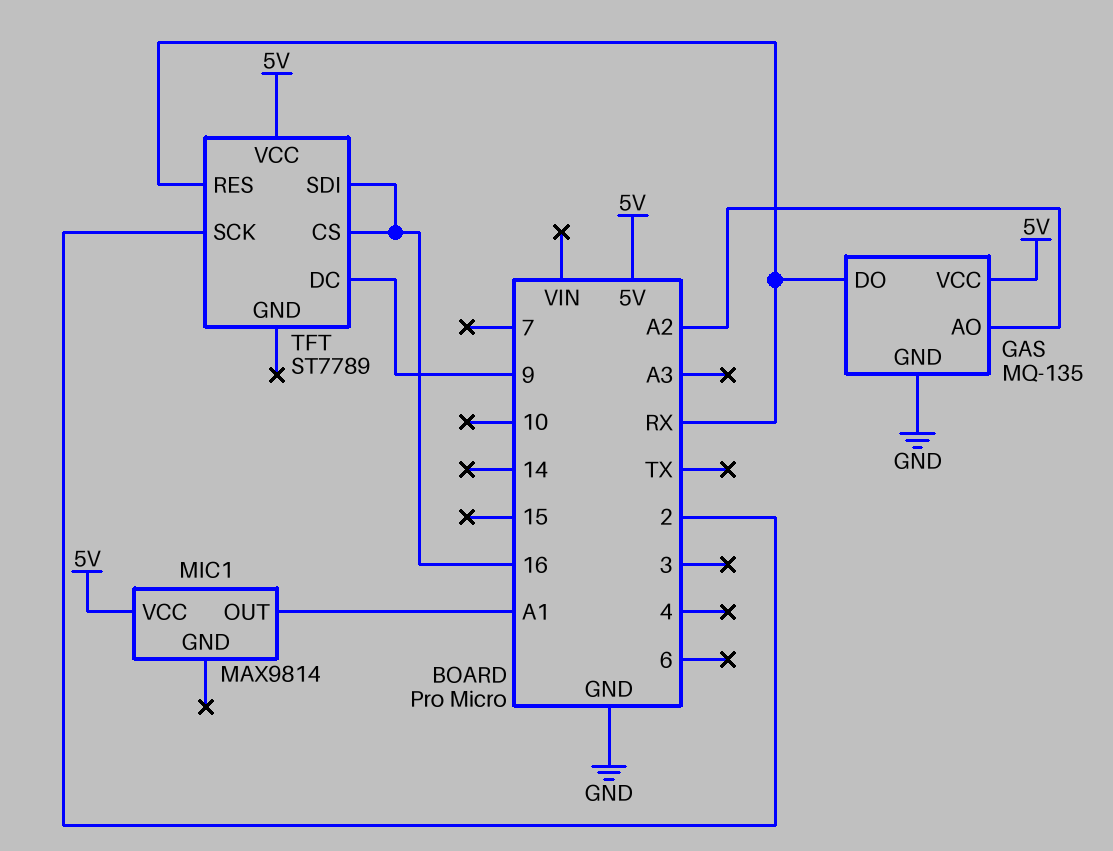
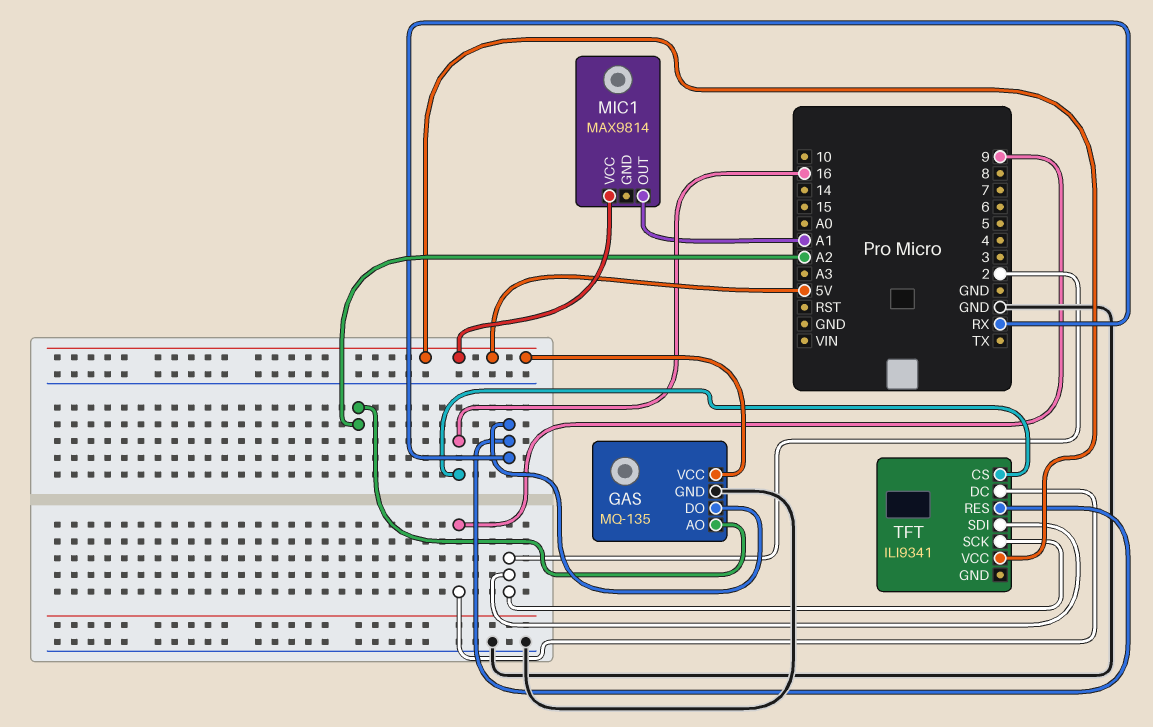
TFT: ST7789 -> ILI9341
TFT pin SDI: 16 -> 2

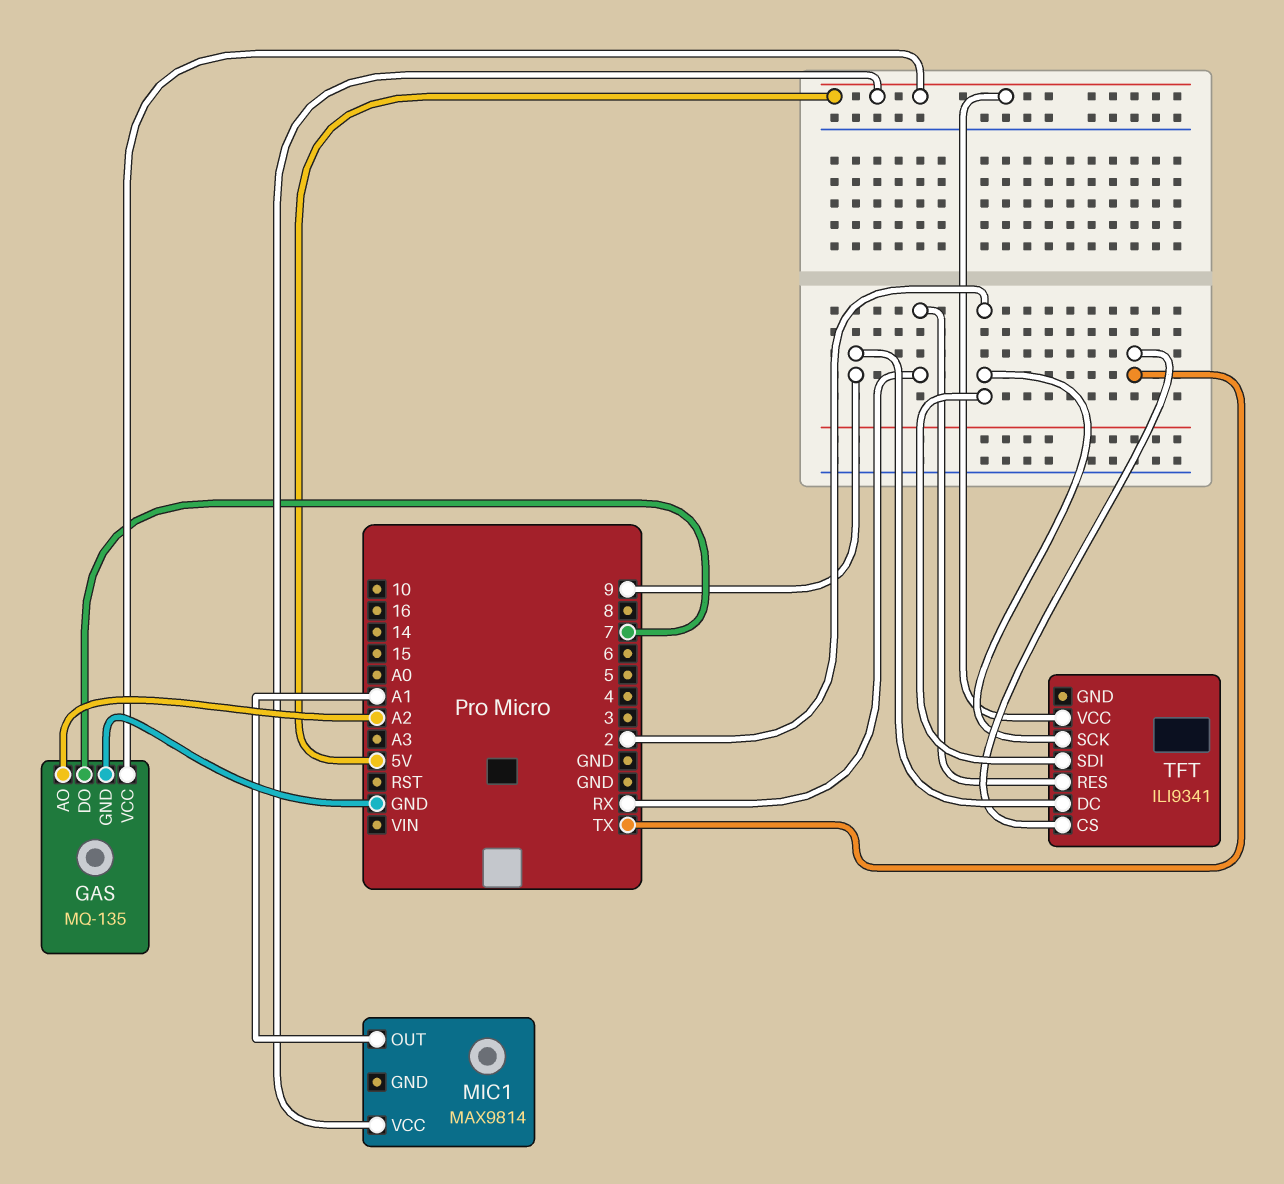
GAS pin DO: RX -> 7
TFT pin CS: 16 -> TX

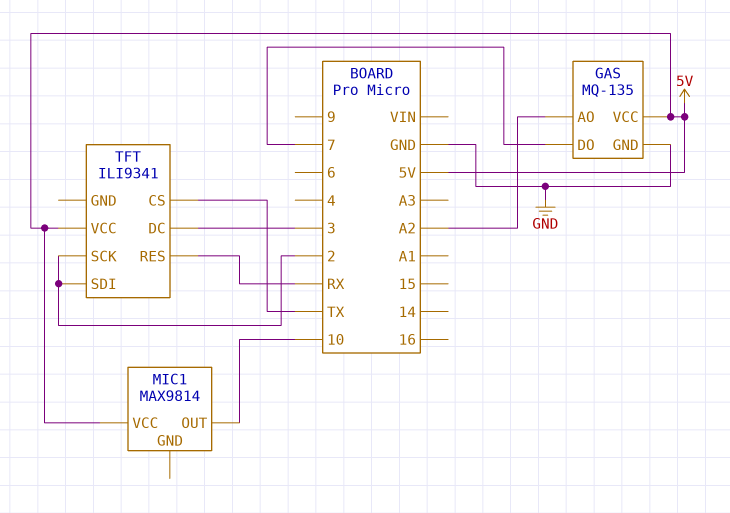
MIC1 pin OUT: A1 -> 10
TFT pin DC: 9 -> 3

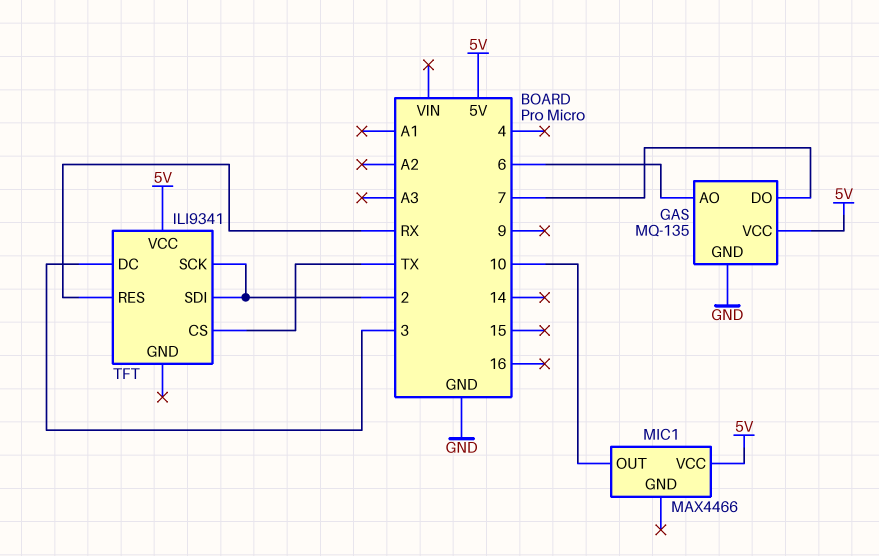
GAS pin AO: A2 -> 6
MIC1: MAX9814 -> MAX4466

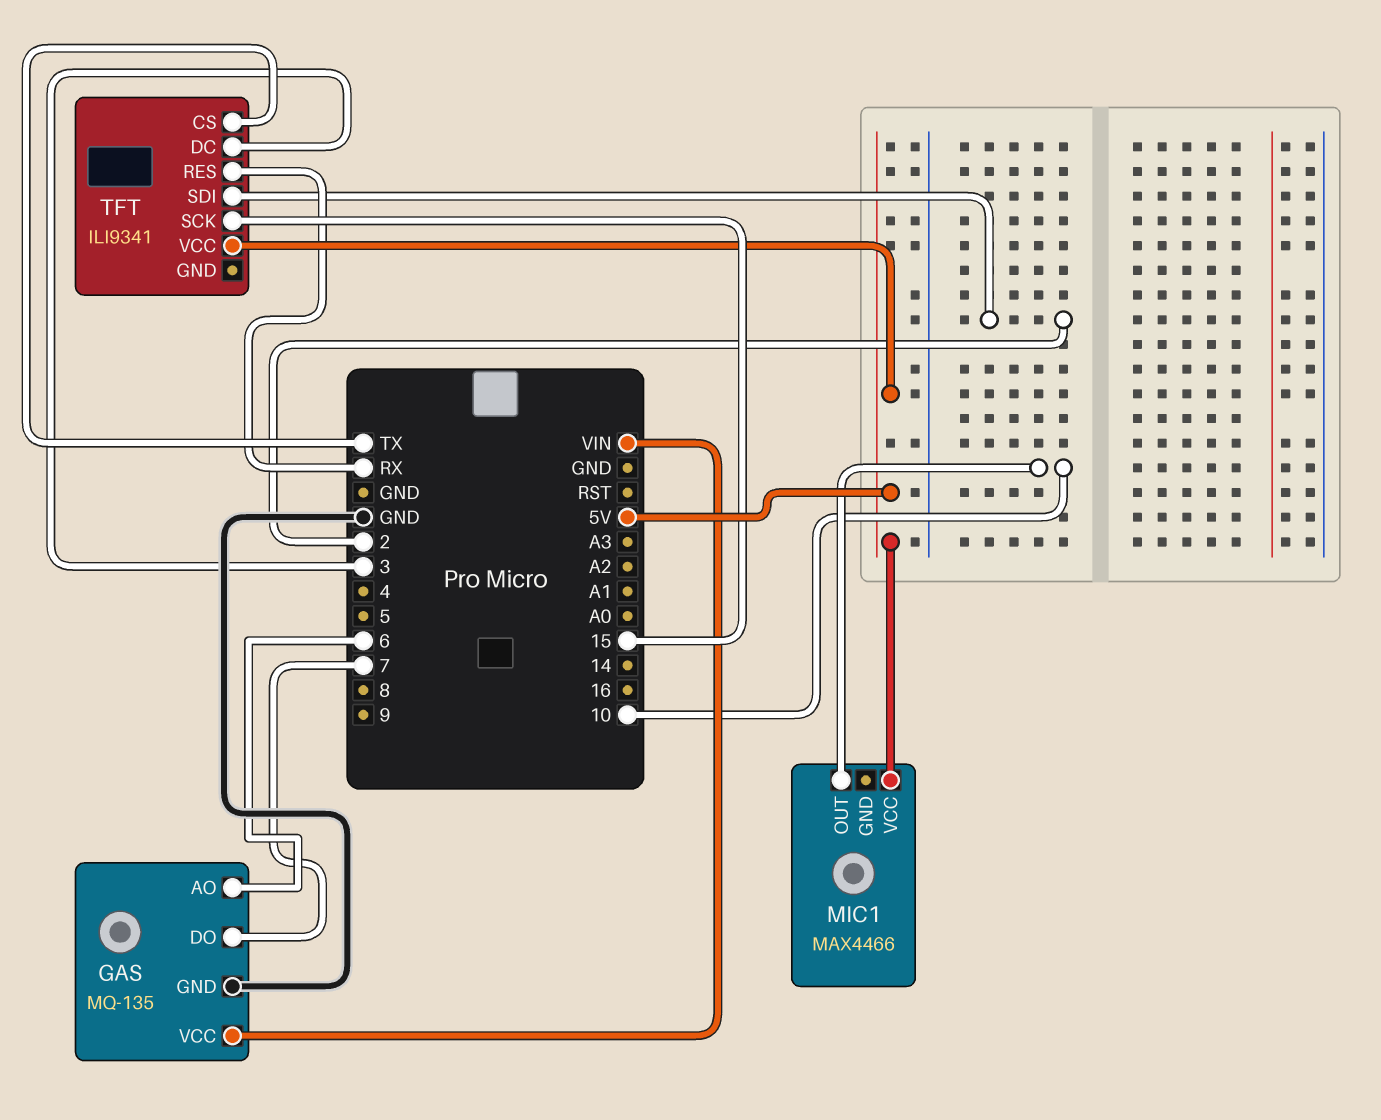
GAS pin VCC: 5V -> VIN
TFT pin SCK: 2 -> 15

